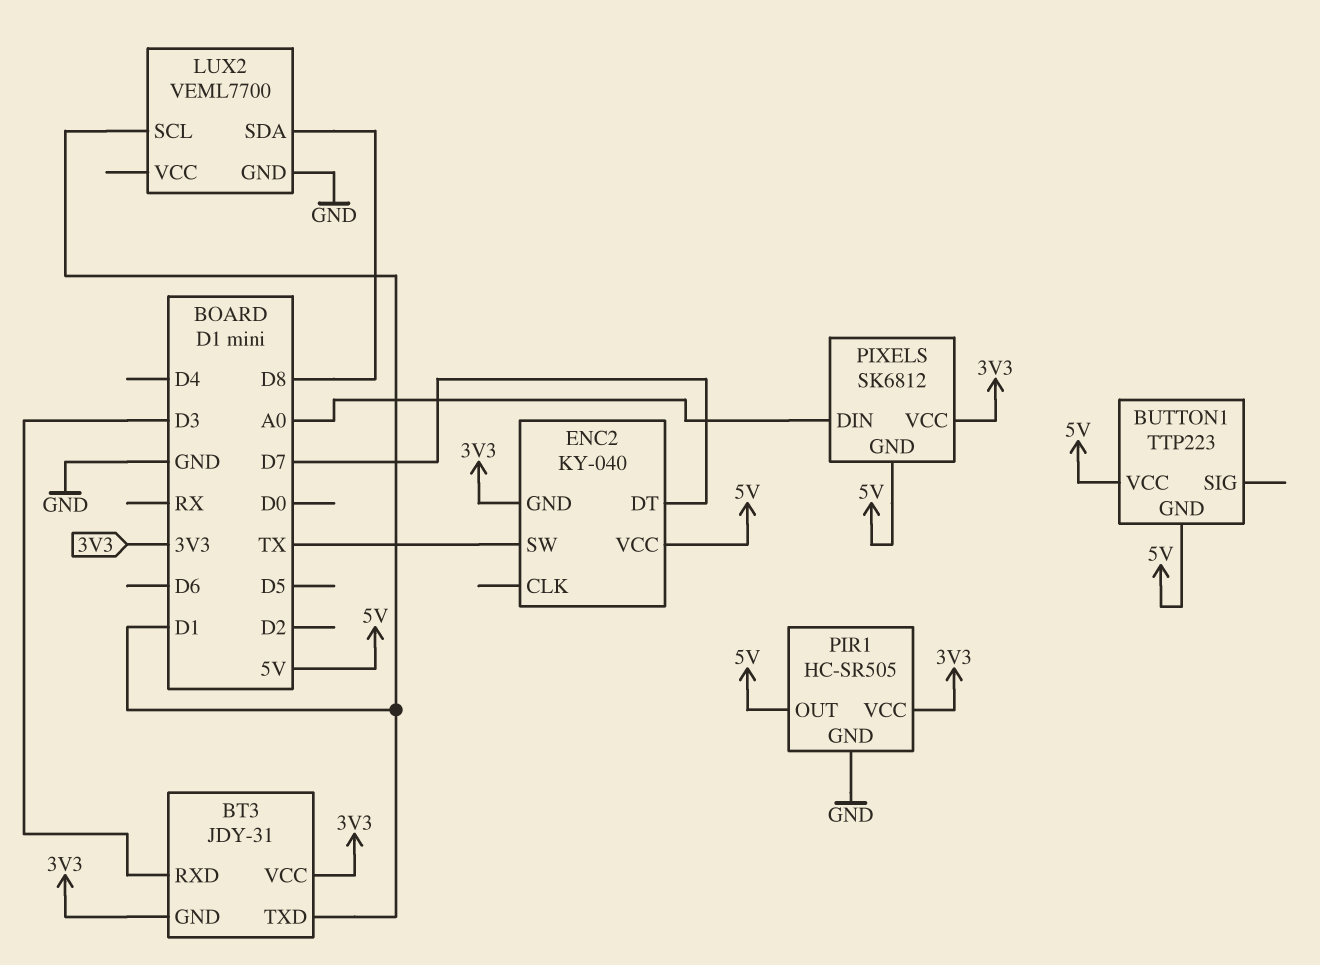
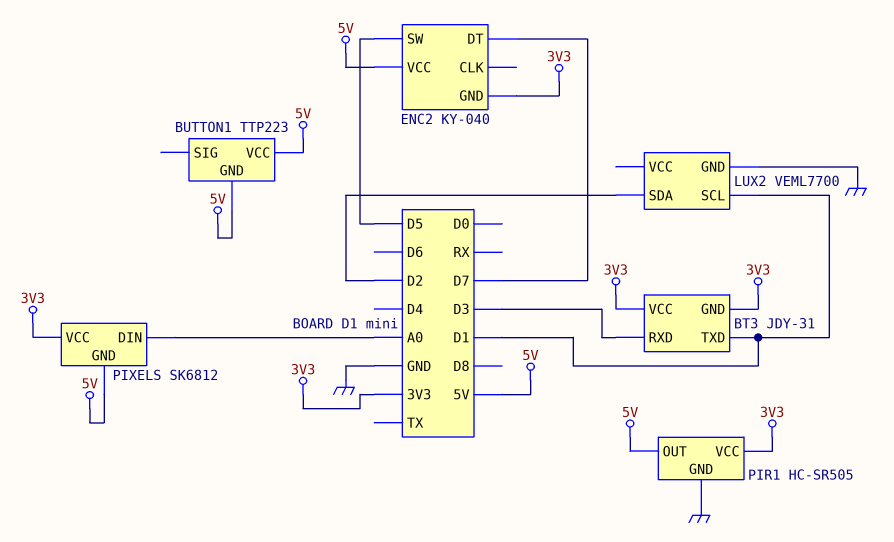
ENC2 pin SW: TX -> D5
LUX2 pin SDA: D8 -> D2

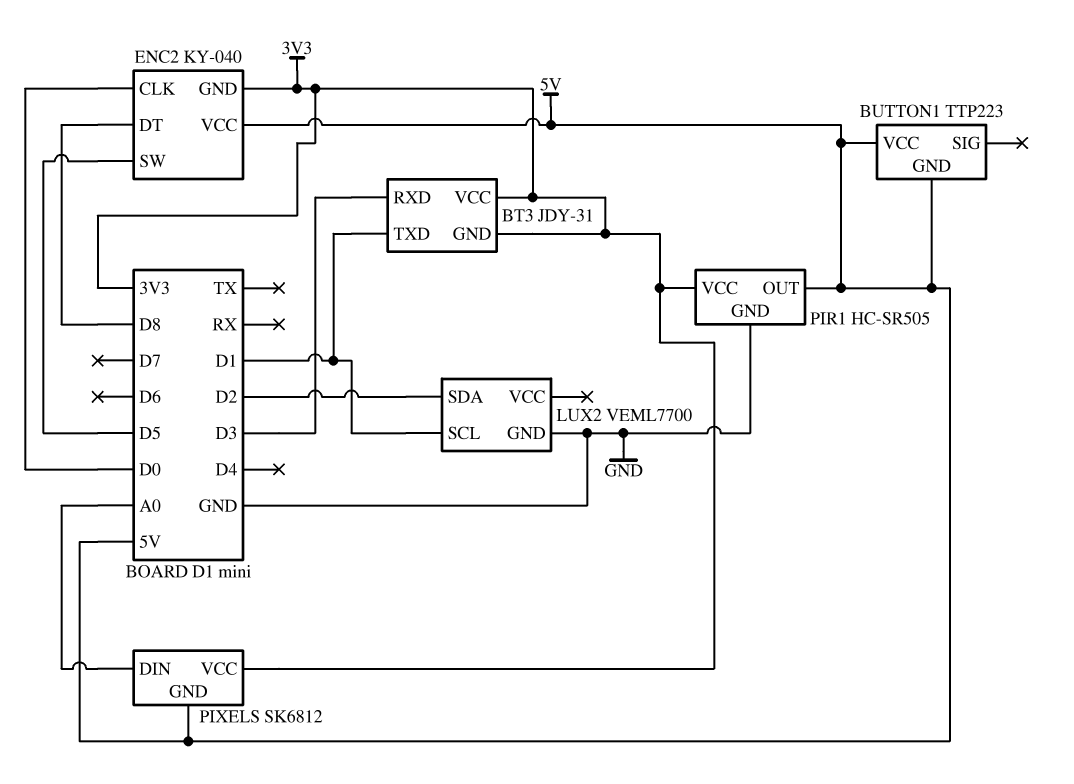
ENC2 pin CLK: none -> D0
ENC2 pin DT: D7 -> D8

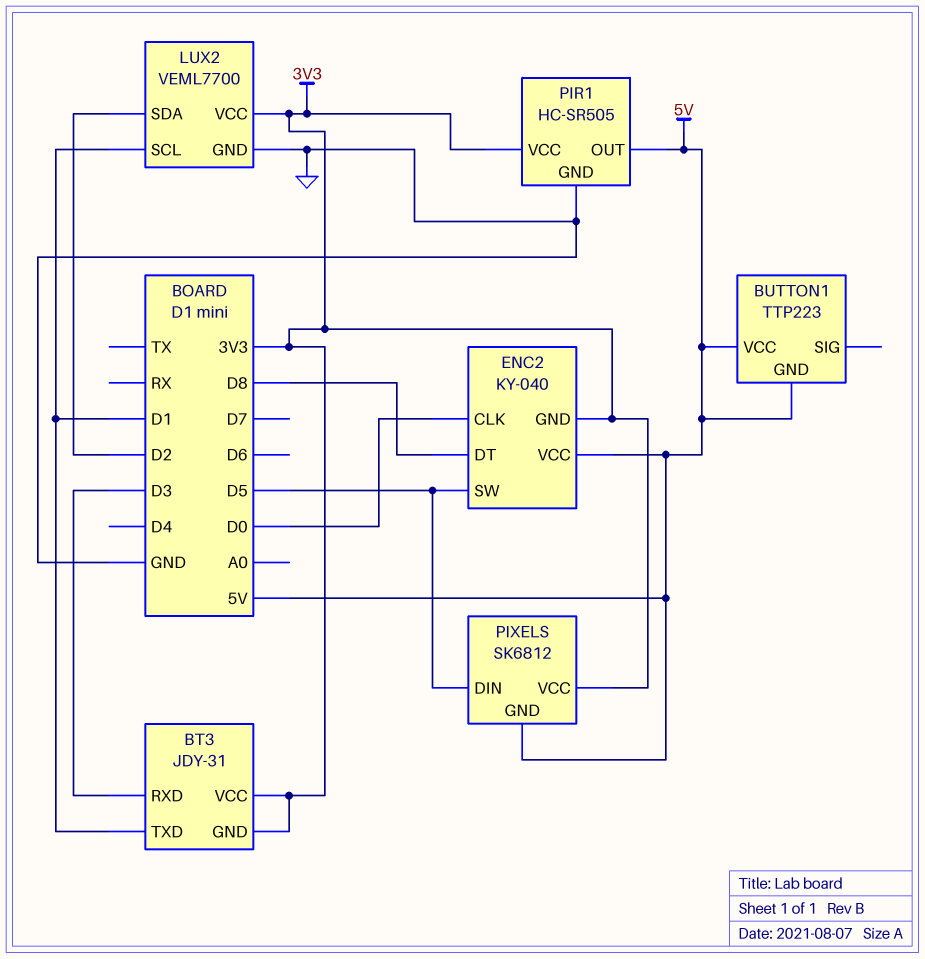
LUX2 pin VCC: none -> 3V3
PIXELS pin DIN: A0 -> D5

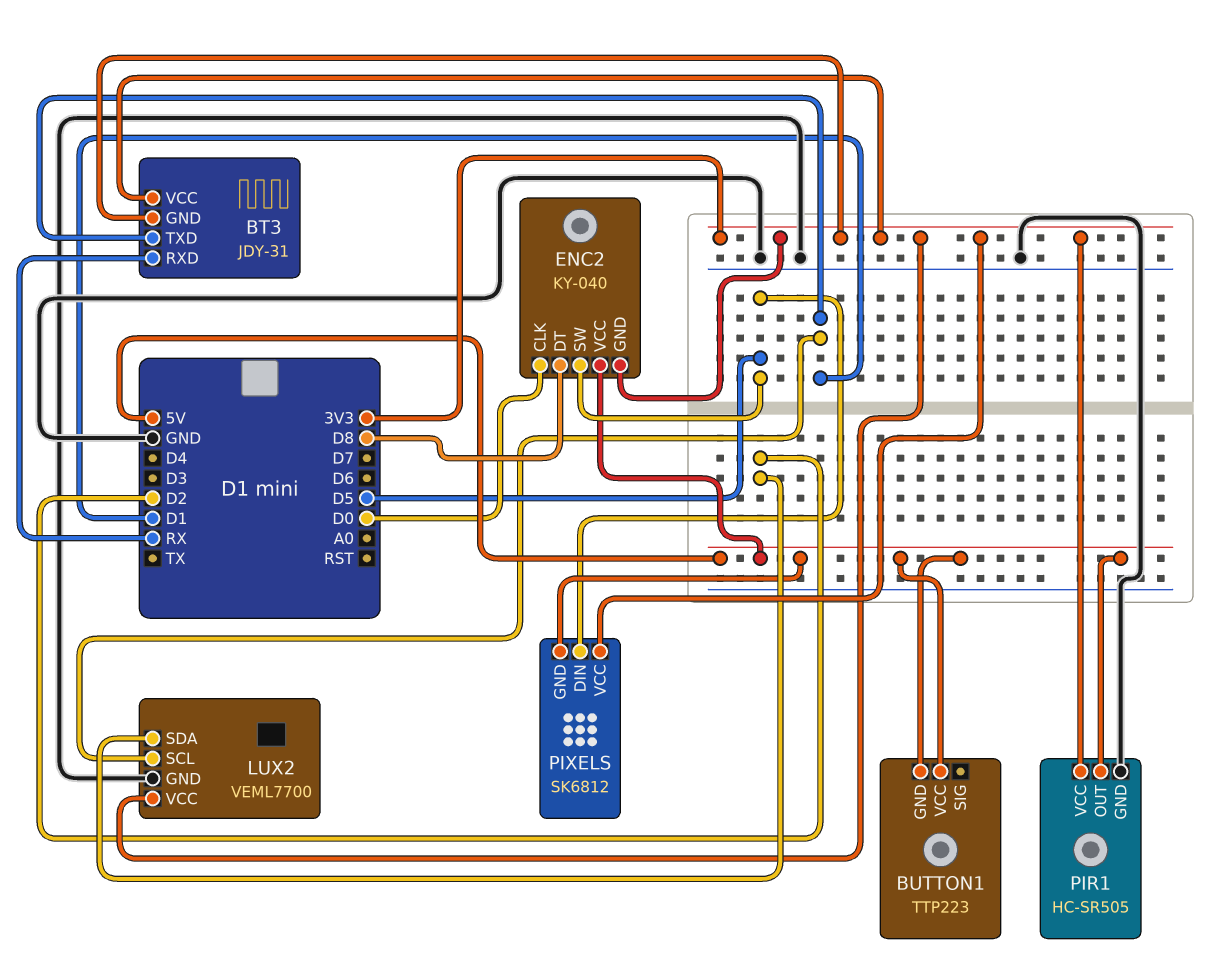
BT3 pin RXD: D3 -> RX

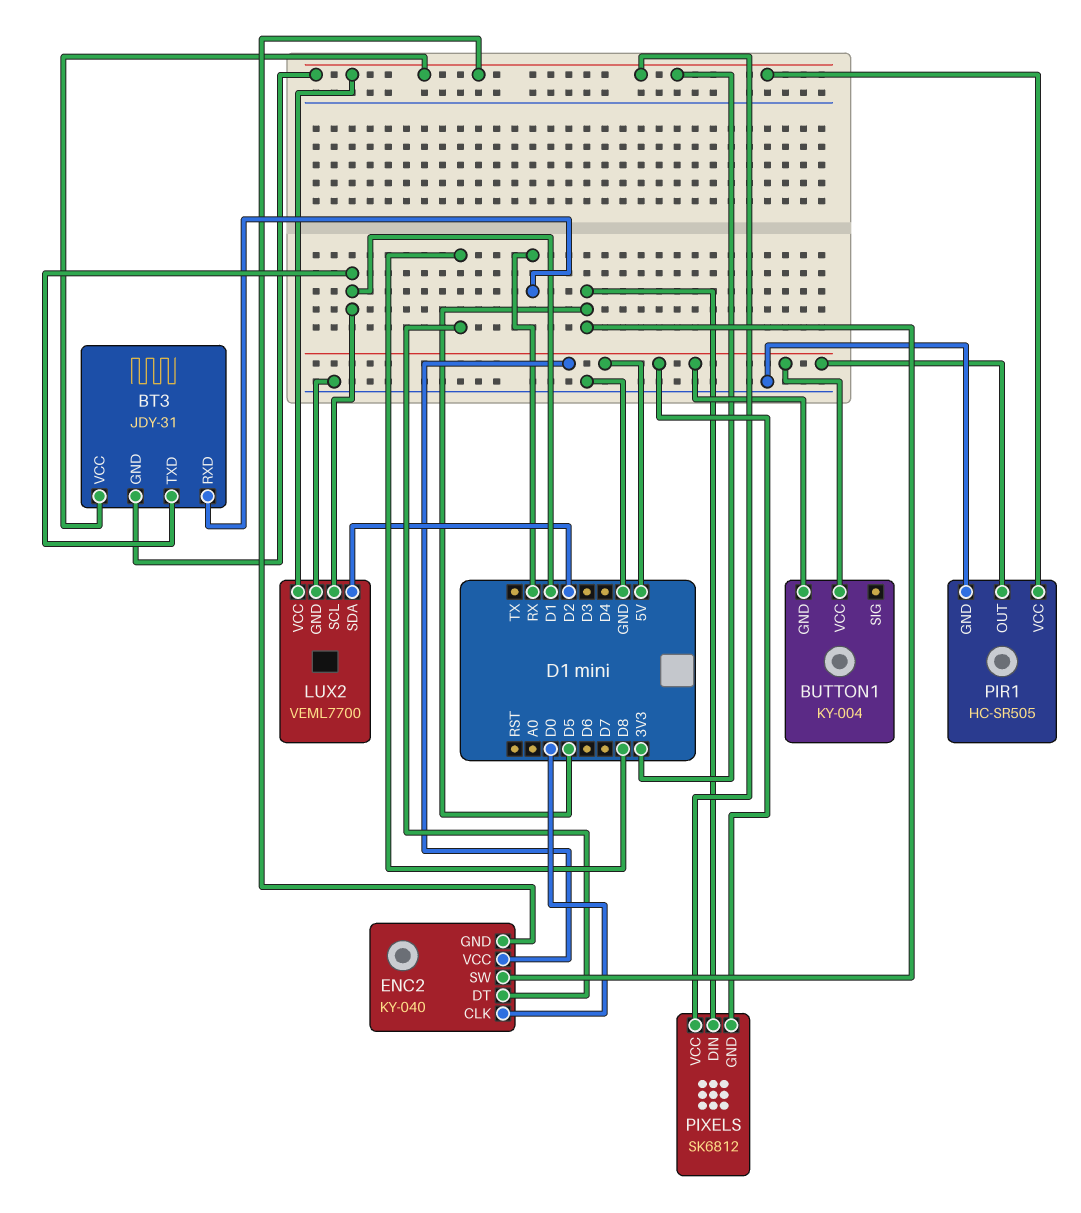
BUTTON1: TTP223 -> KY-004

